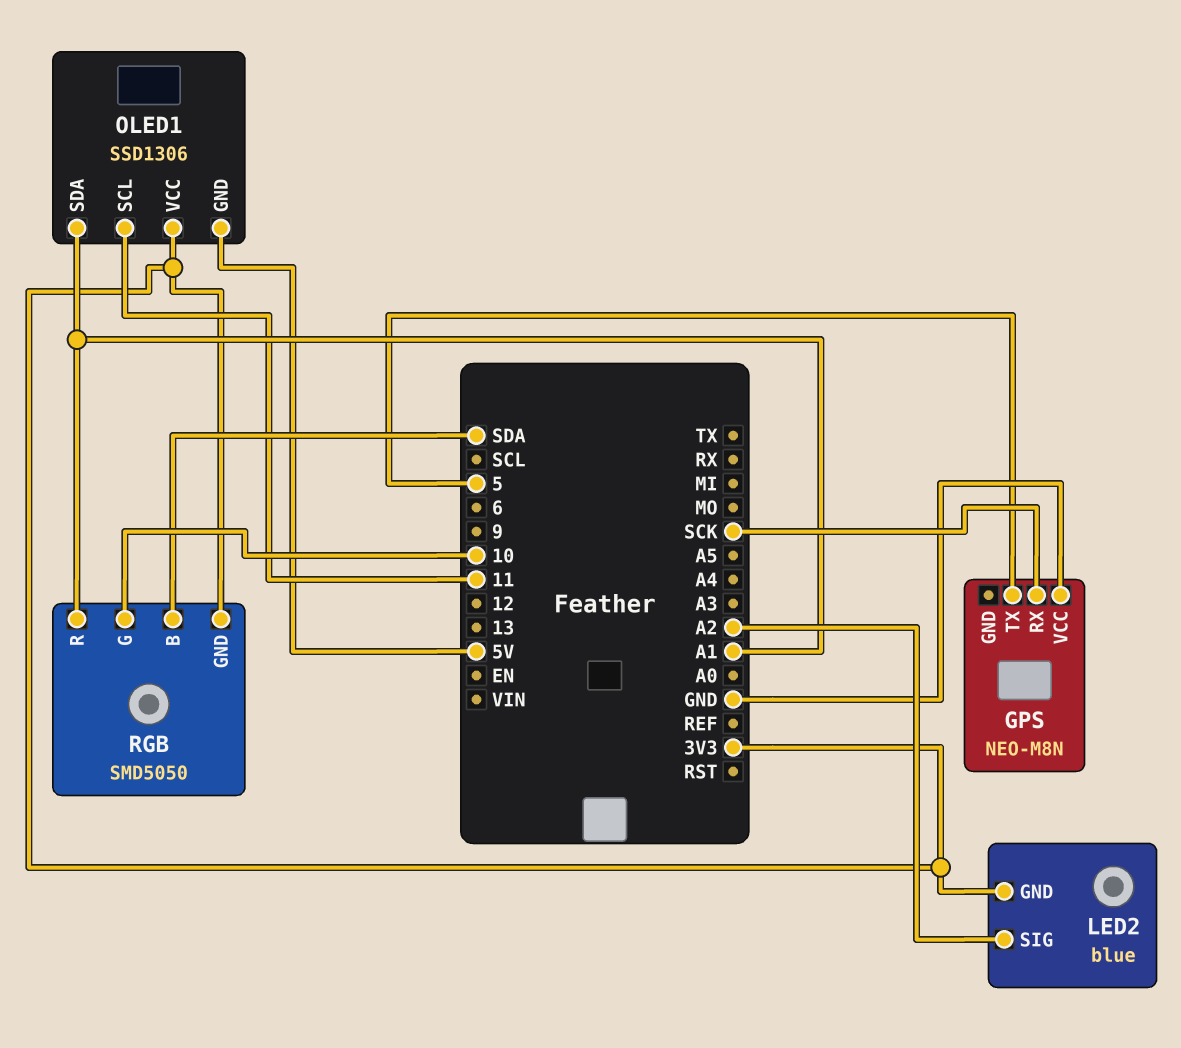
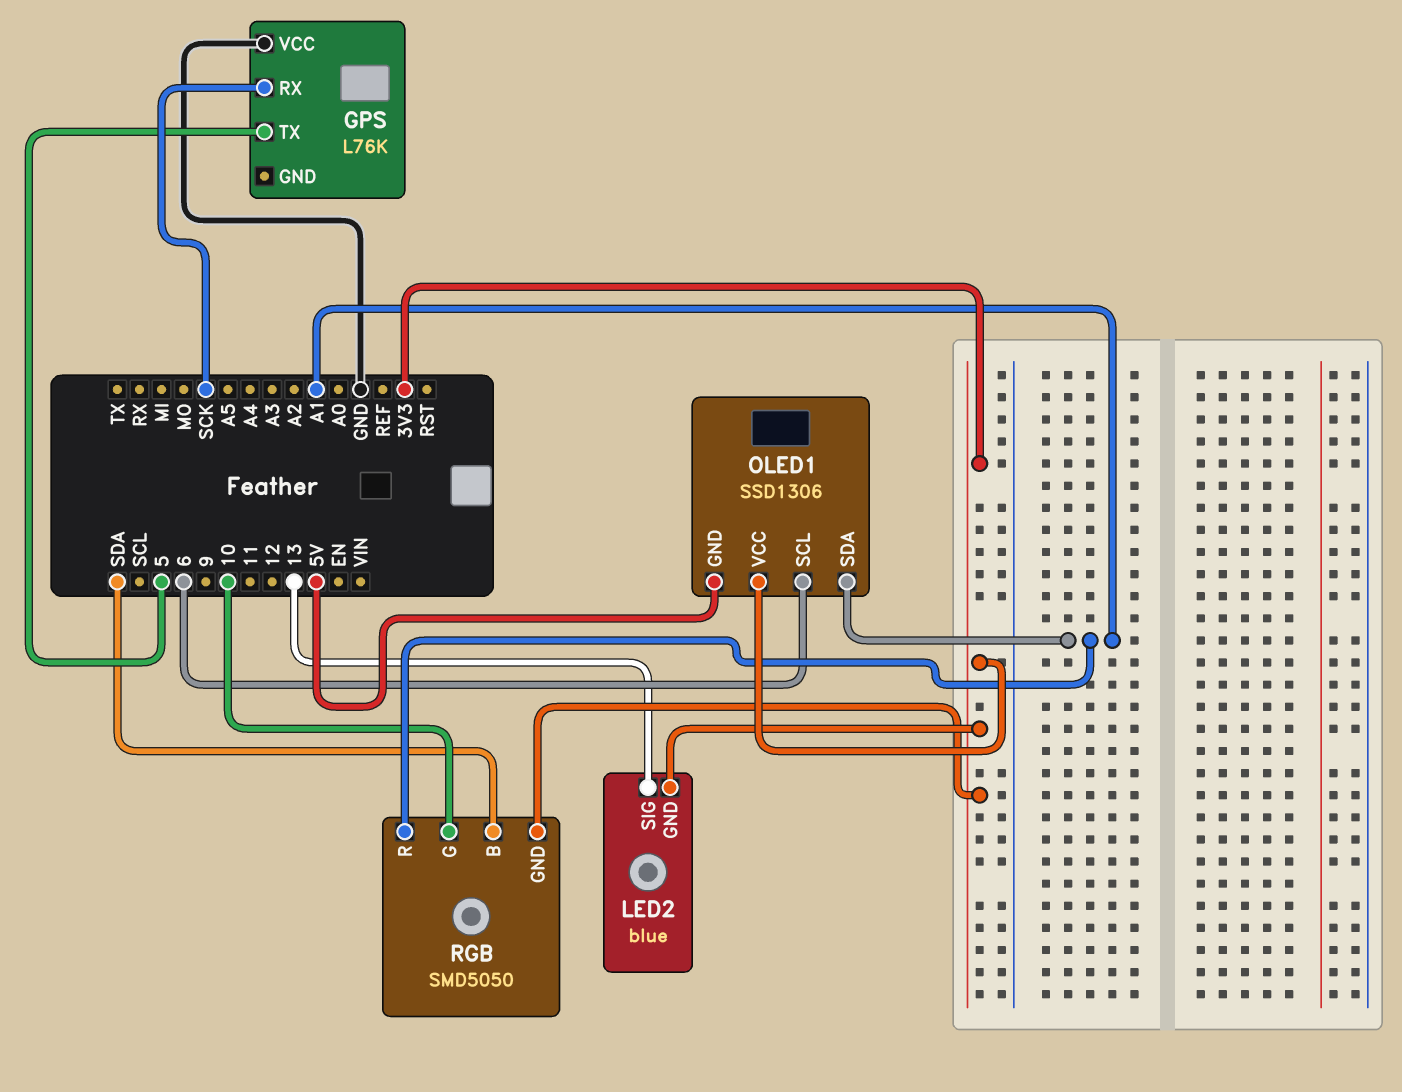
GPS: NEO-M8N -> L76K
LED2 pin SIG: A2 -> 13
OLED1 pin SCL: 11 -> 6

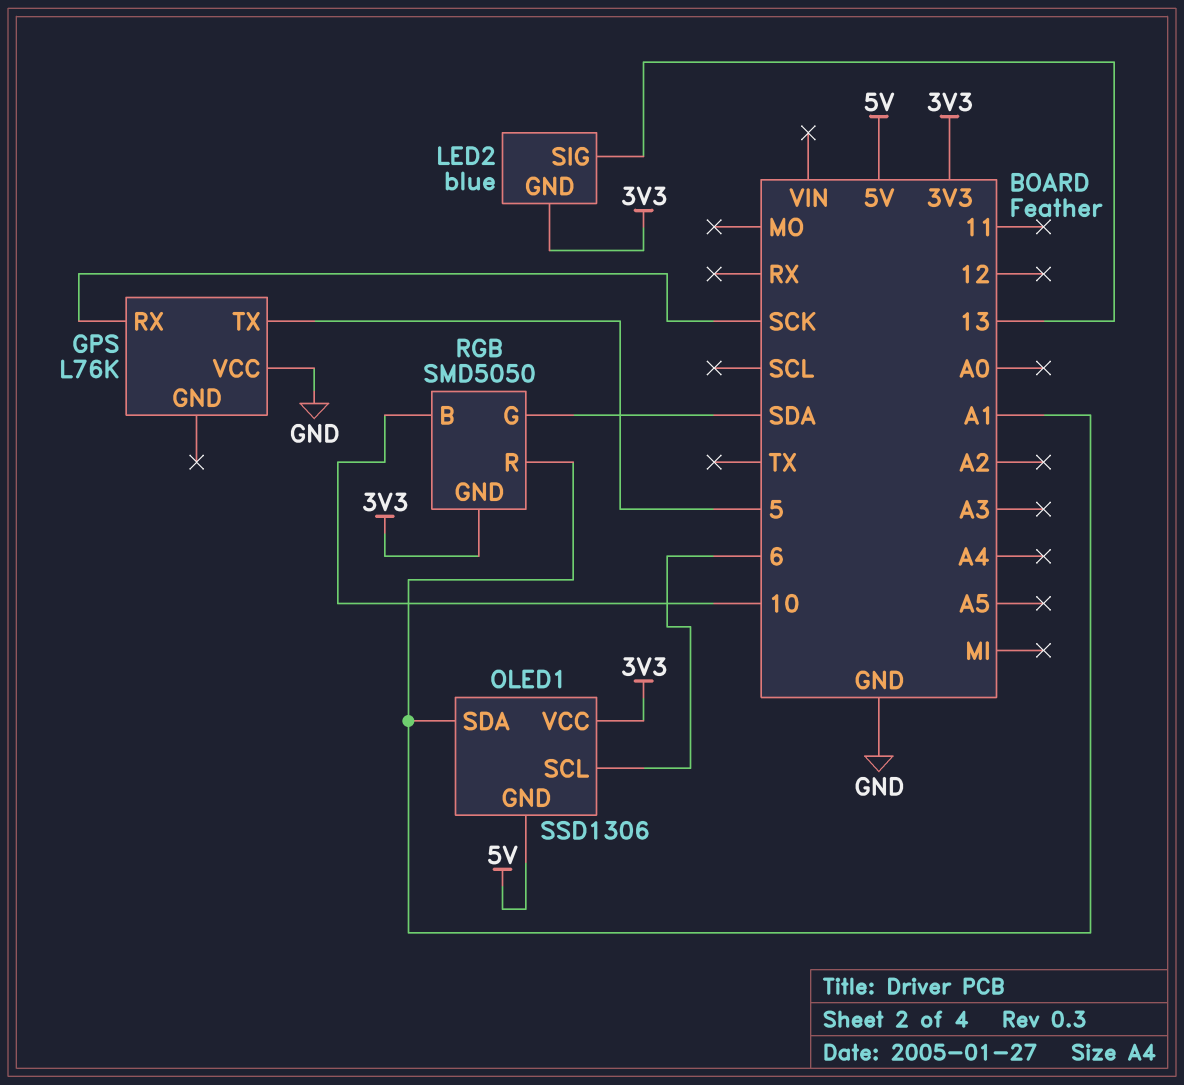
RGB pin B: SDA -> 10
RGB pin G: 10 -> SDA

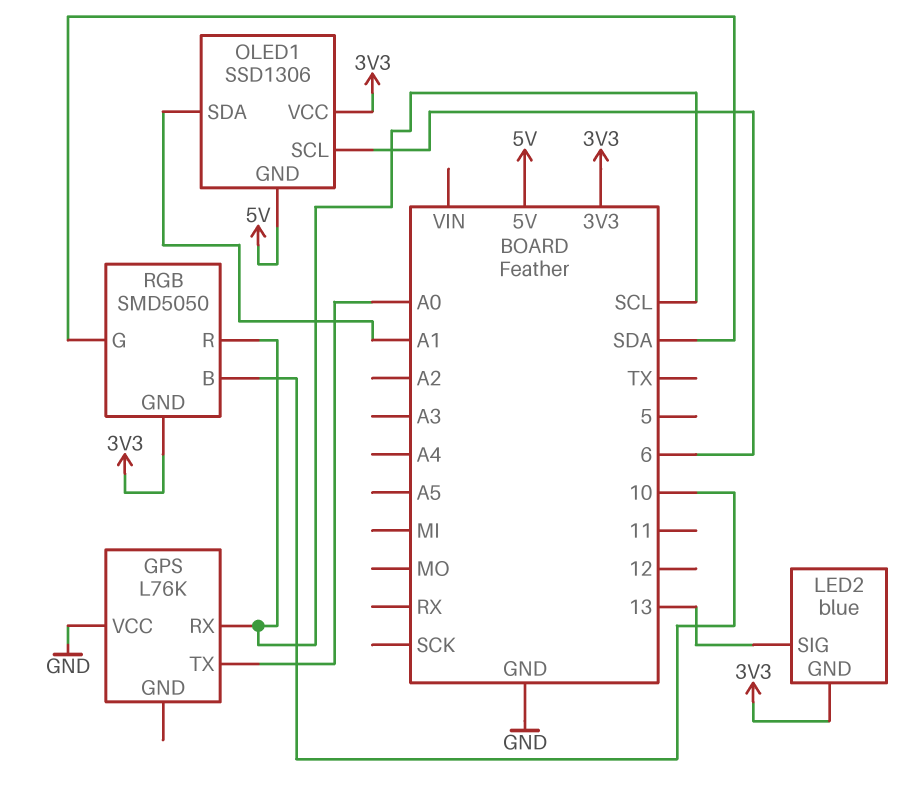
GPS pin RX: SCK -> SCL
GPS pin TX: 5 -> A0
RGB pin R: A1 -> SCL

